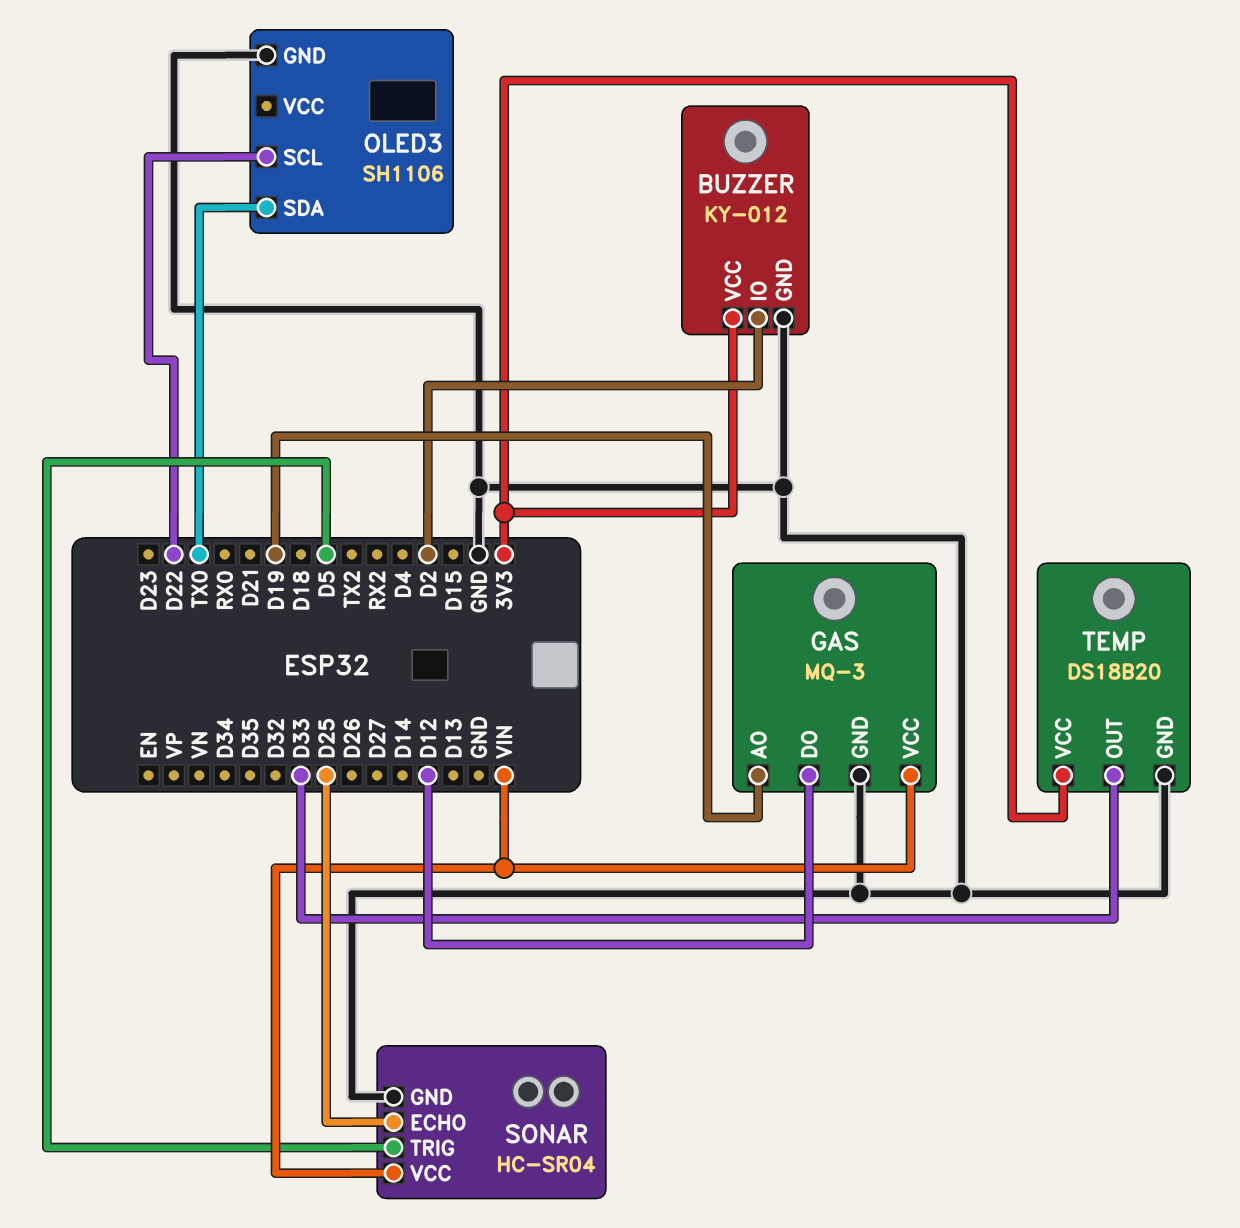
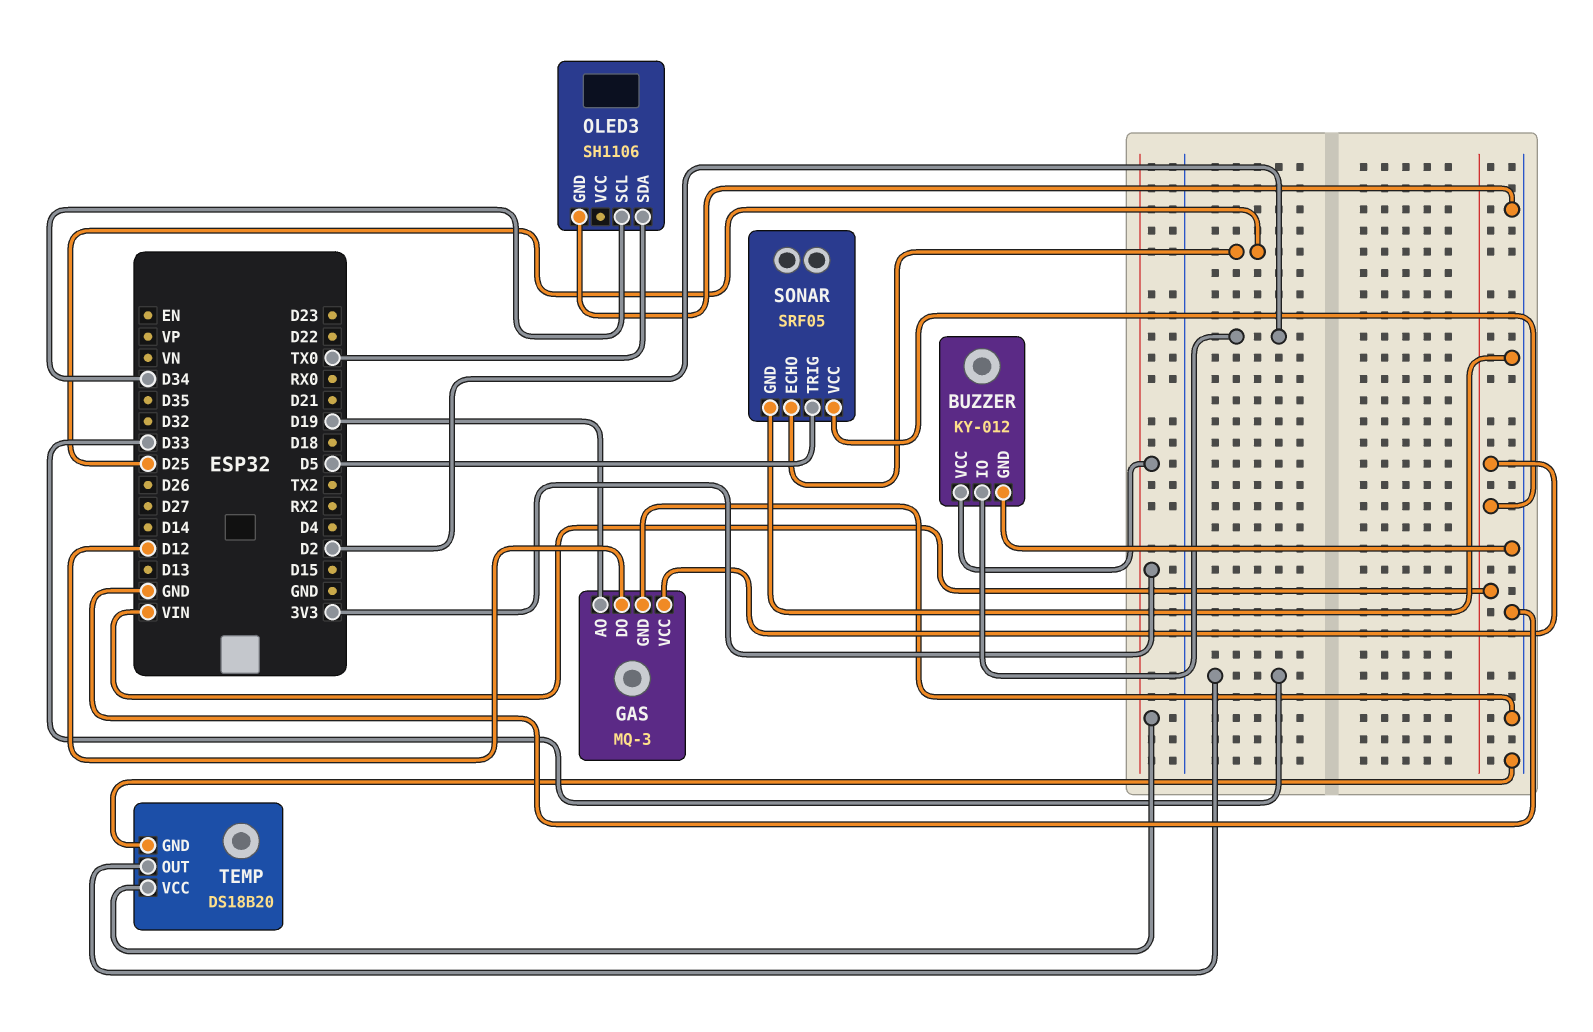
OLED3 pin SCL: D22 -> D34
SONAR: HC-SR04 -> SRF05

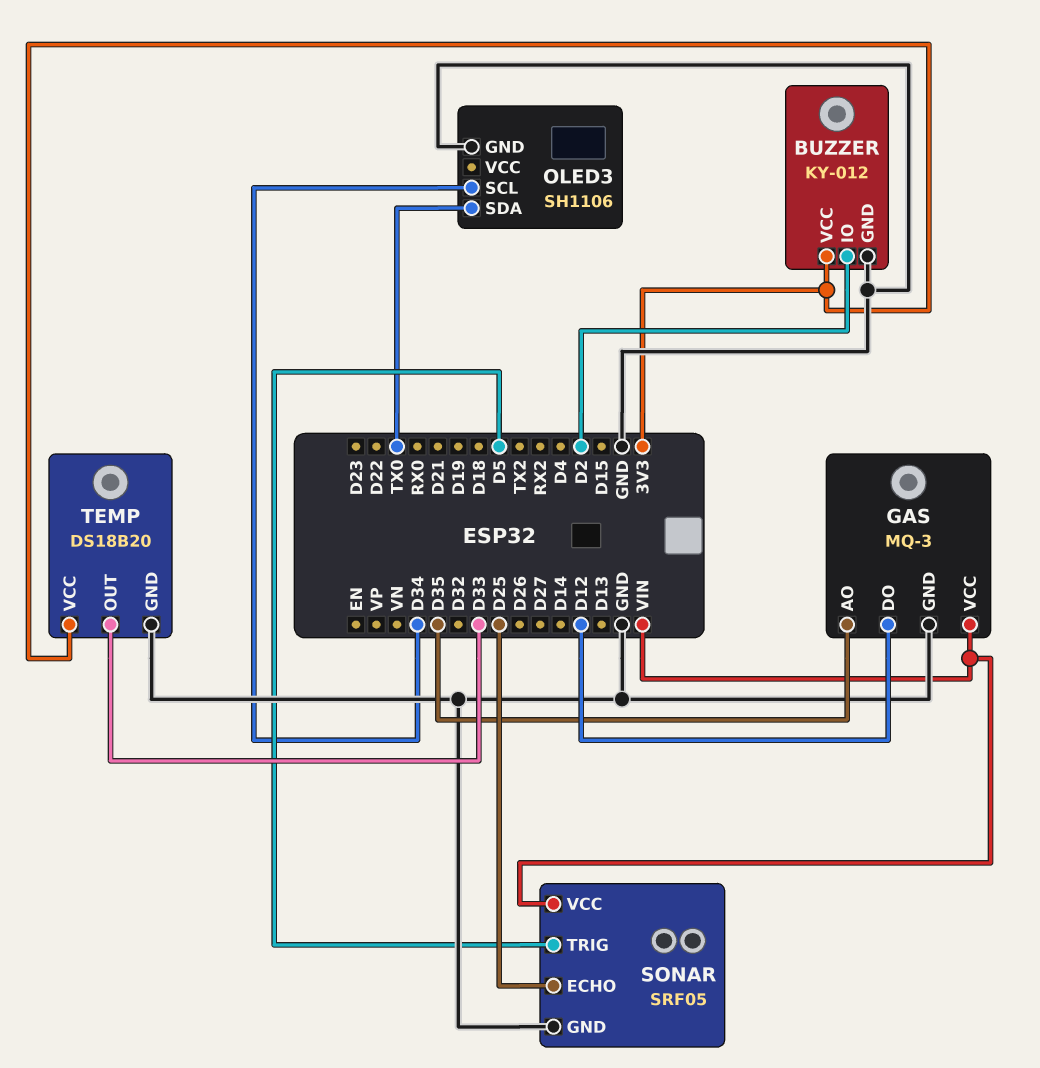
GAS pin AO: D19 -> D35

